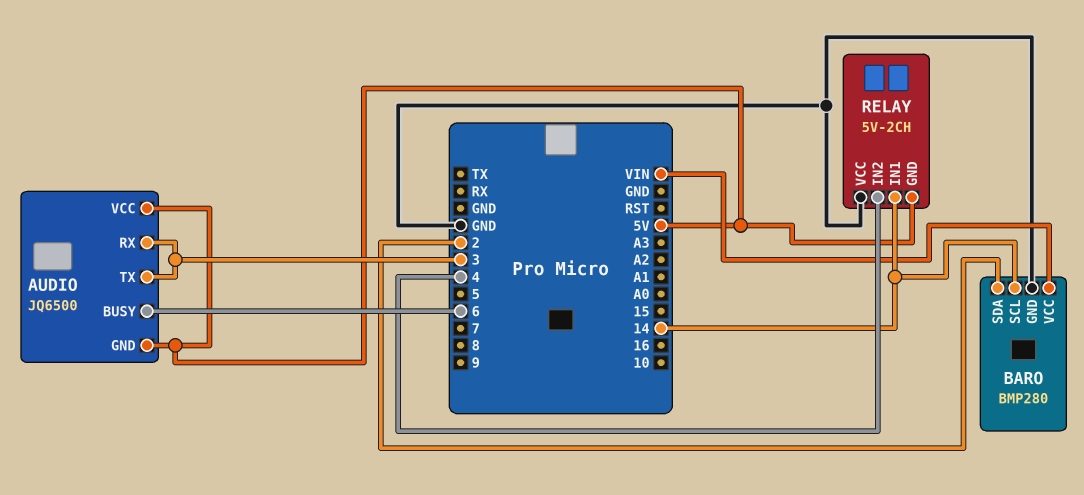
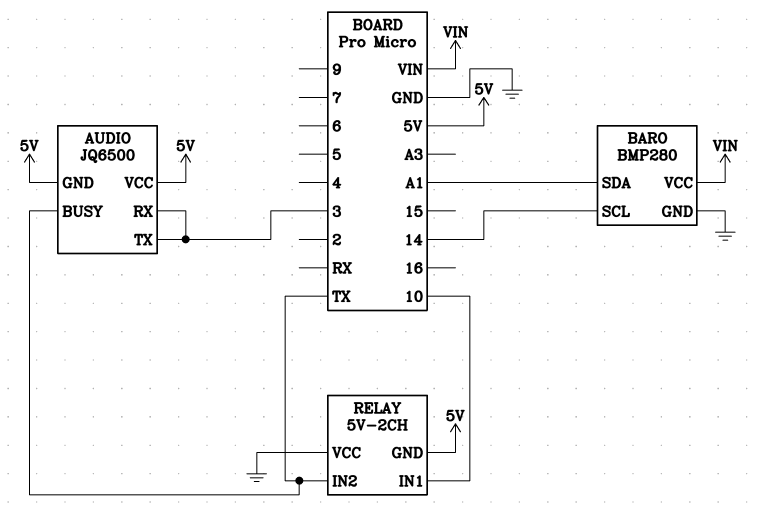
AUDIO pin BUSY: 6 -> TX
BARO pin SDA: 2 -> A1
RELAY pin IN1: 14 -> 10
RELAY pin IN2: 4 -> TX

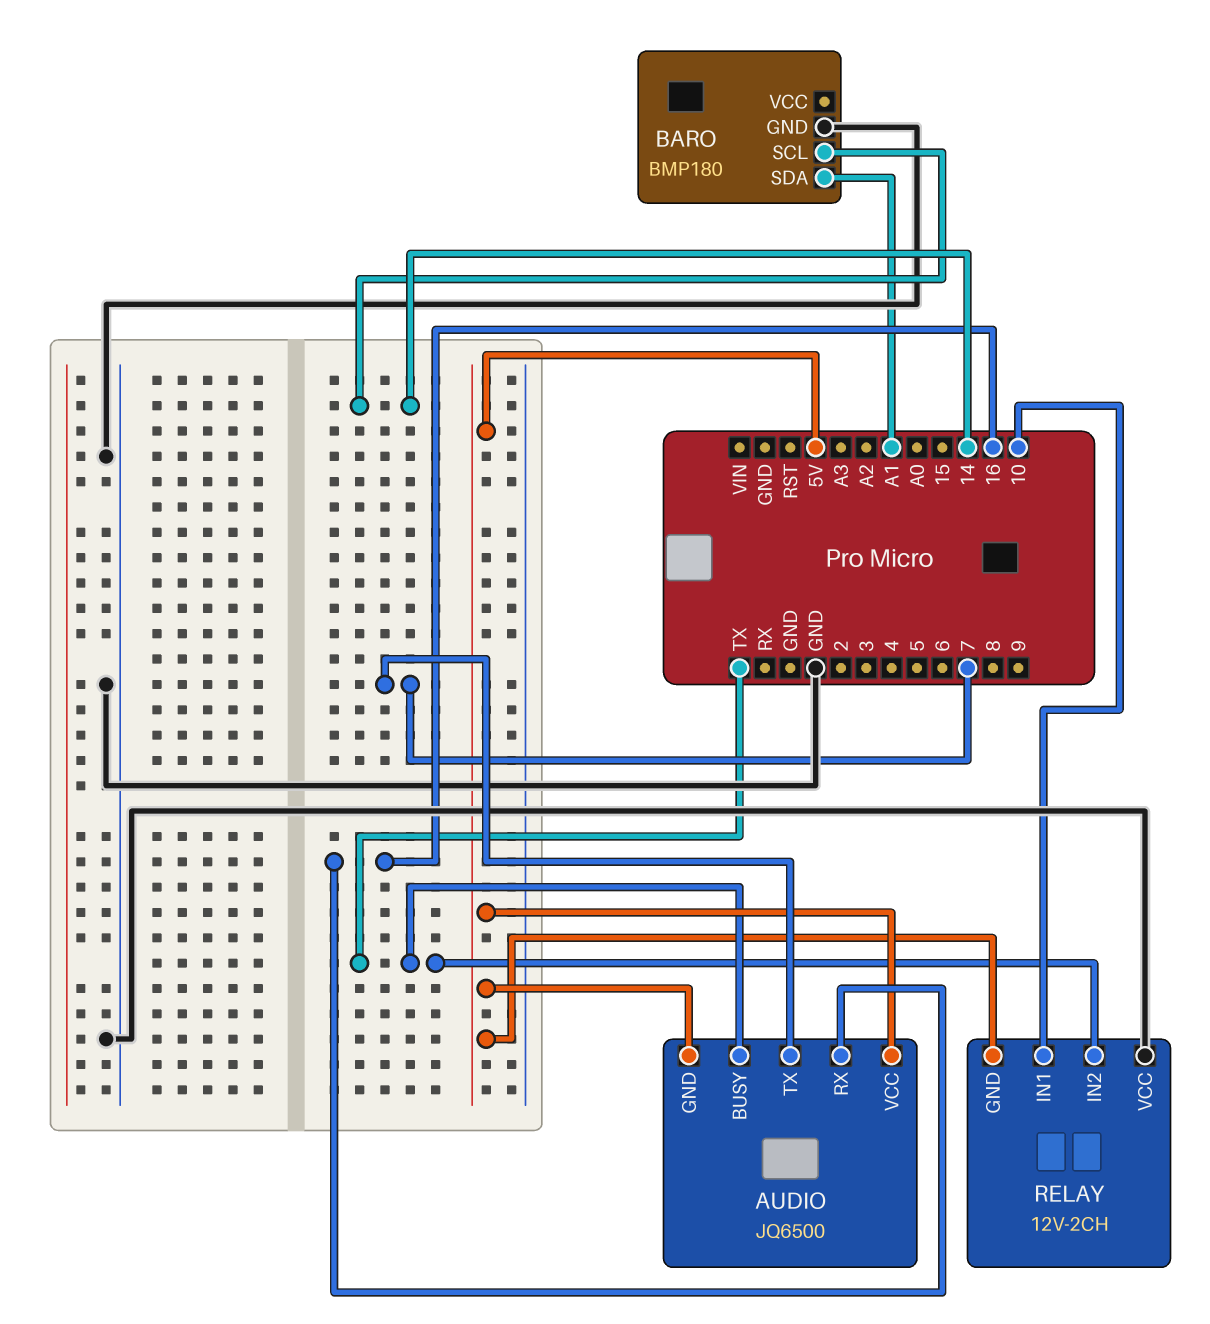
AUDIO pin RX: 3 -> 16
AUDIO pin TX: 3 -> 7
BARO: BMP280 -> BMP180
BARO pin VCC: VIN -> none
RELAY: 5V-2CH -> 12V-2CH

